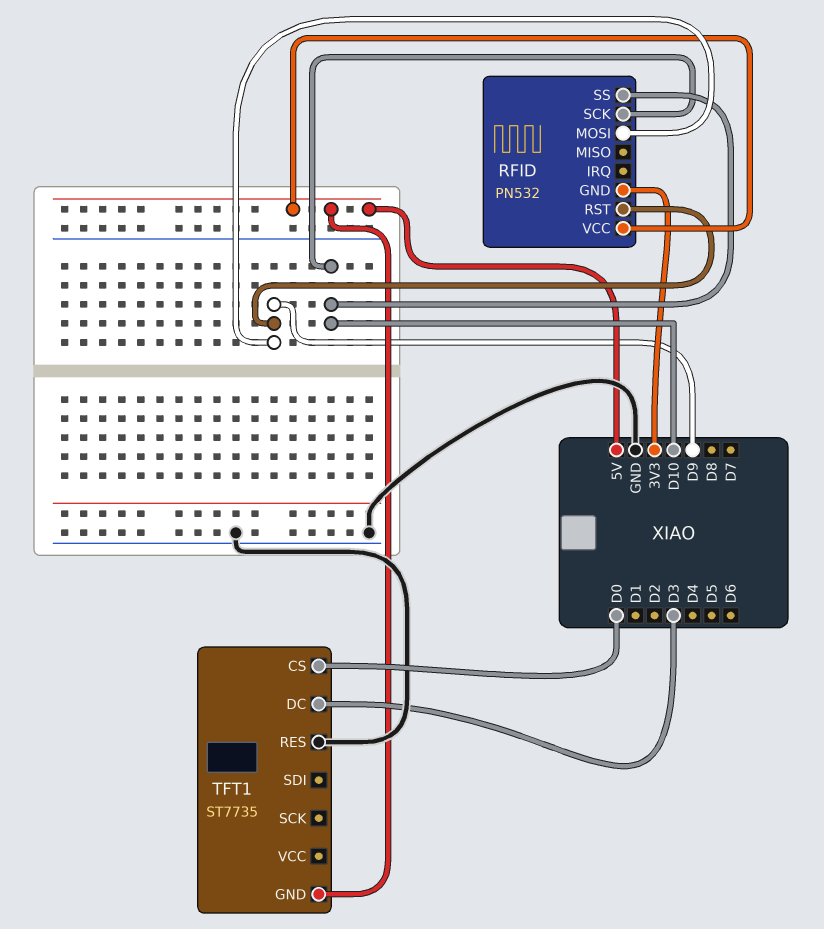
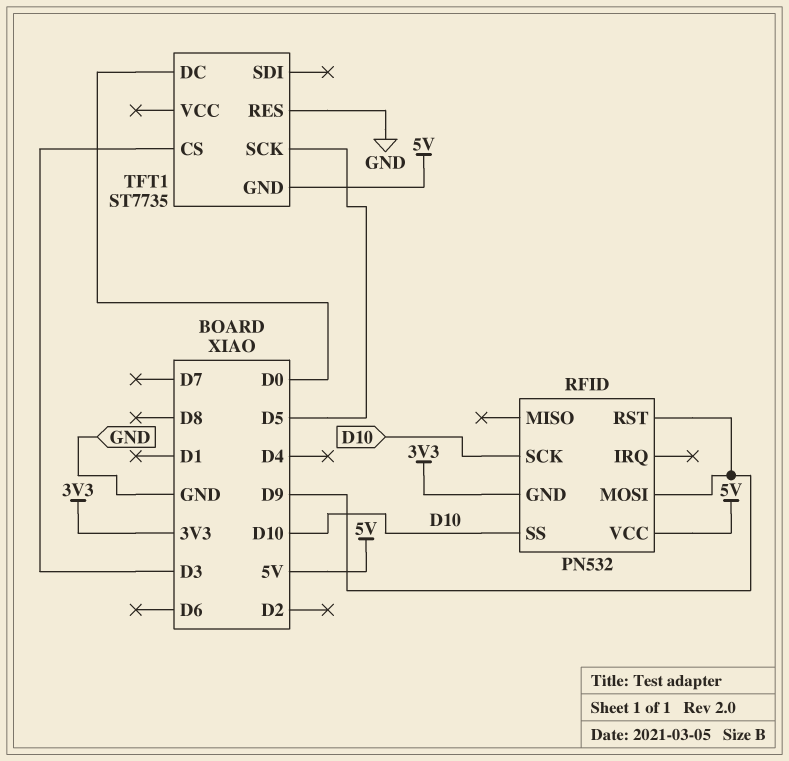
TFT1 pin CS: D0 -> D3
TFT1 pin DC: D3 -> D0
TFT1 pin SCK: none -> D5

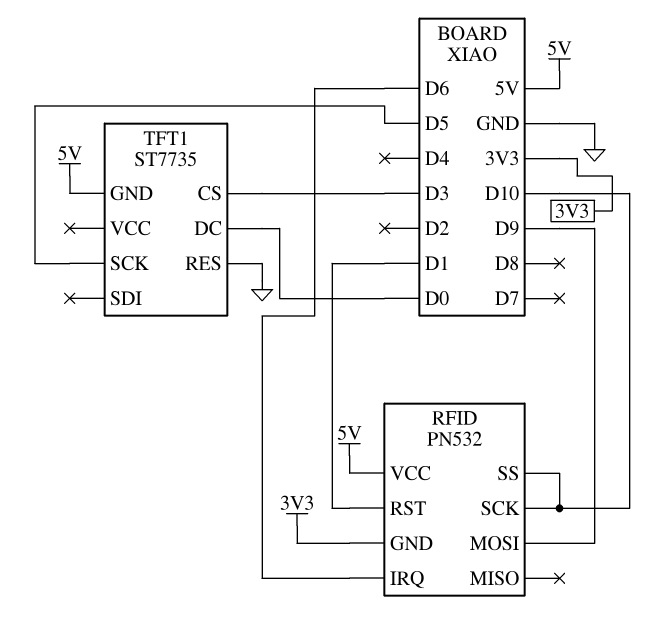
RFID pin IRQ: none -> D6
RFID pin RST: D9 -> D1

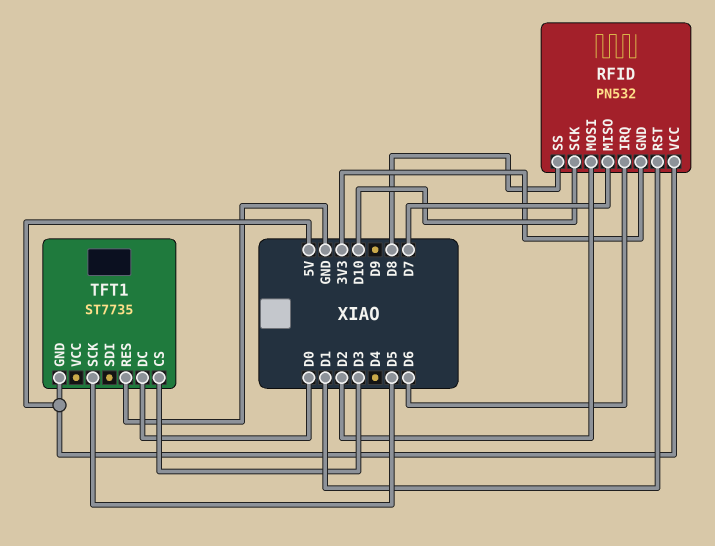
RFID pin MISO: none -> D7
RFID pin MOSI: D9 -> D2
RFID pin SS: D10 -> D8

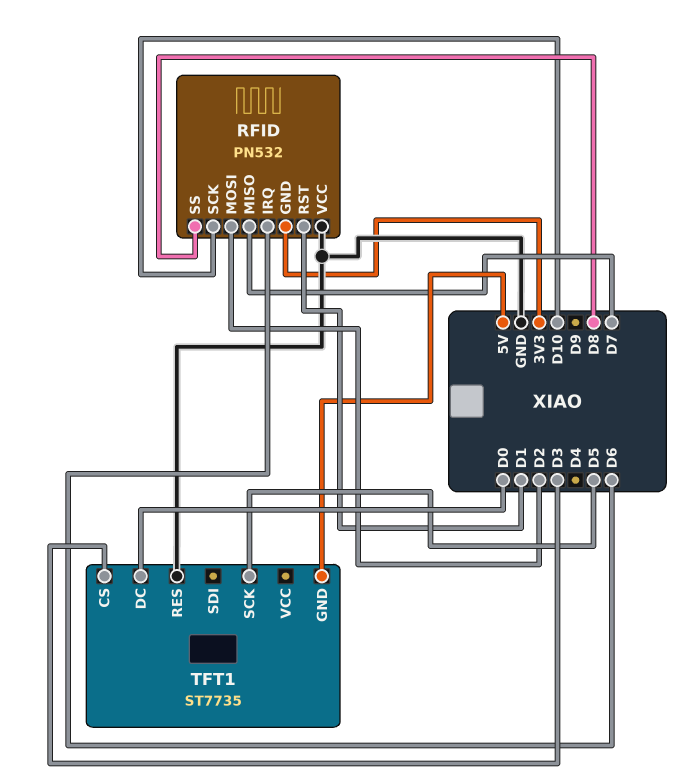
RFID pin VCC: 5V -> GND

